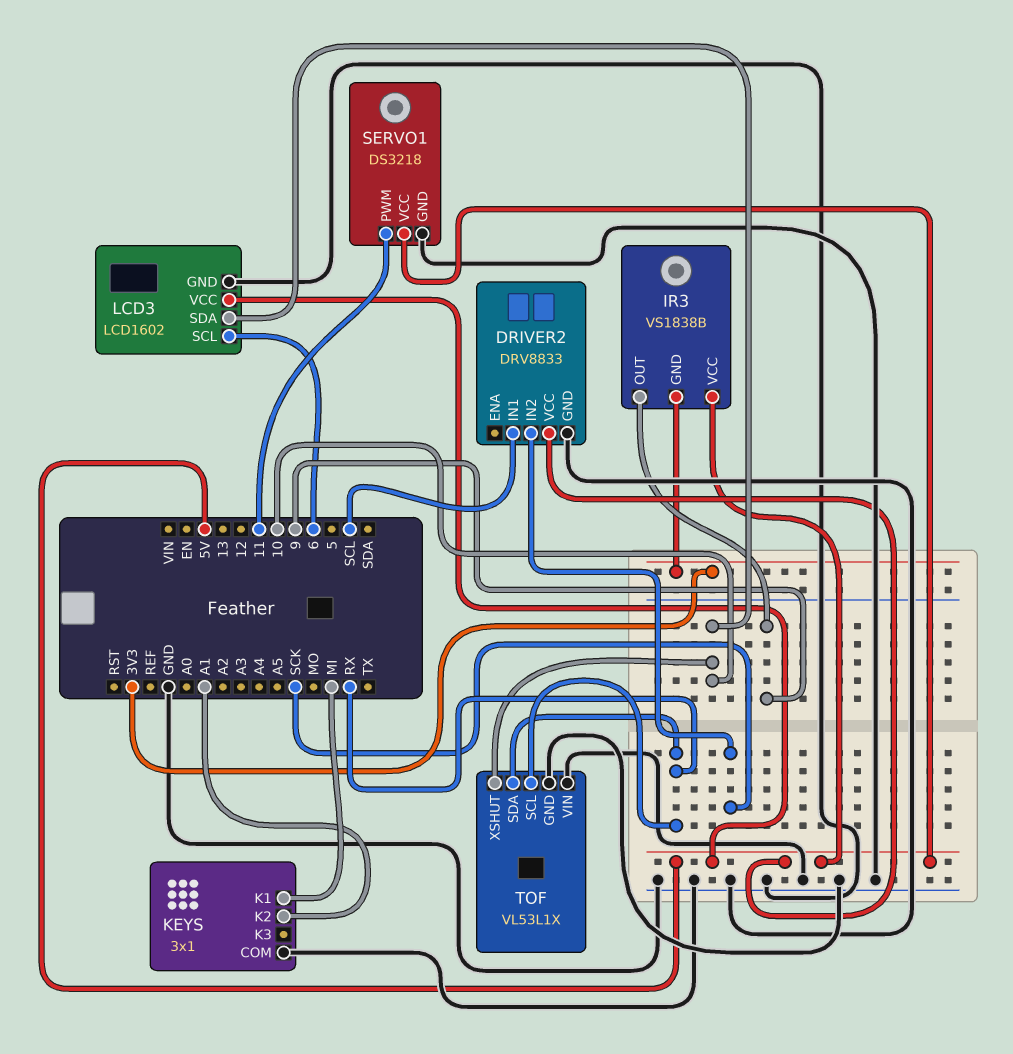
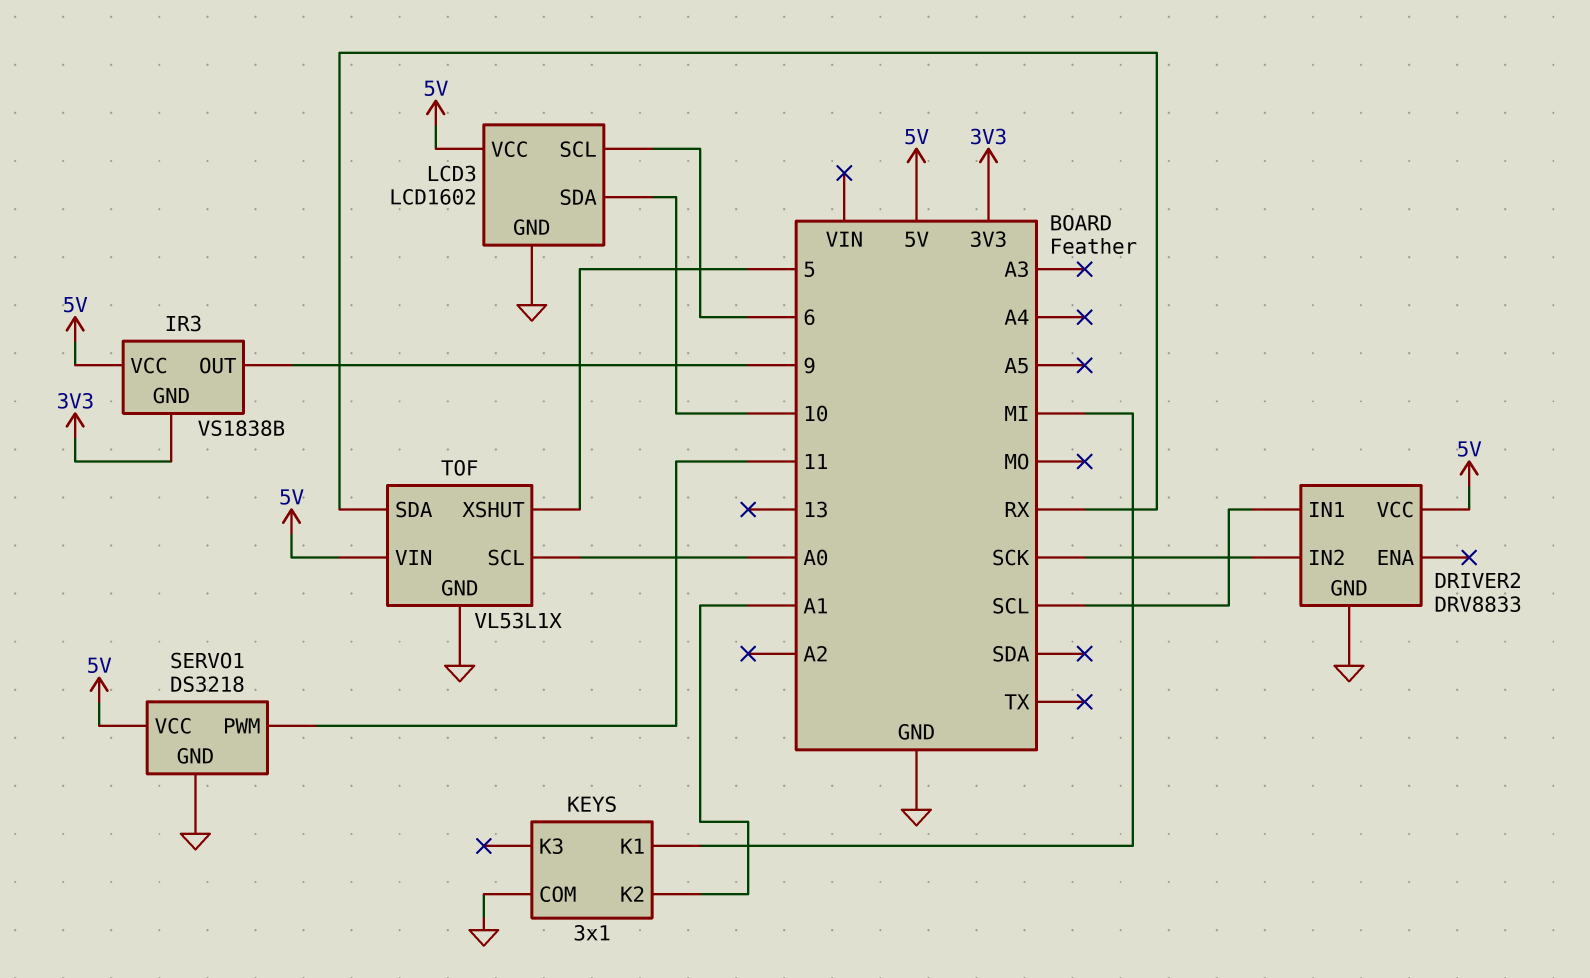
TOF pin SCL: RX -> A0
TOF pin VIN: GND -> 5V
TOF pin XSHUT: 10 -> 5

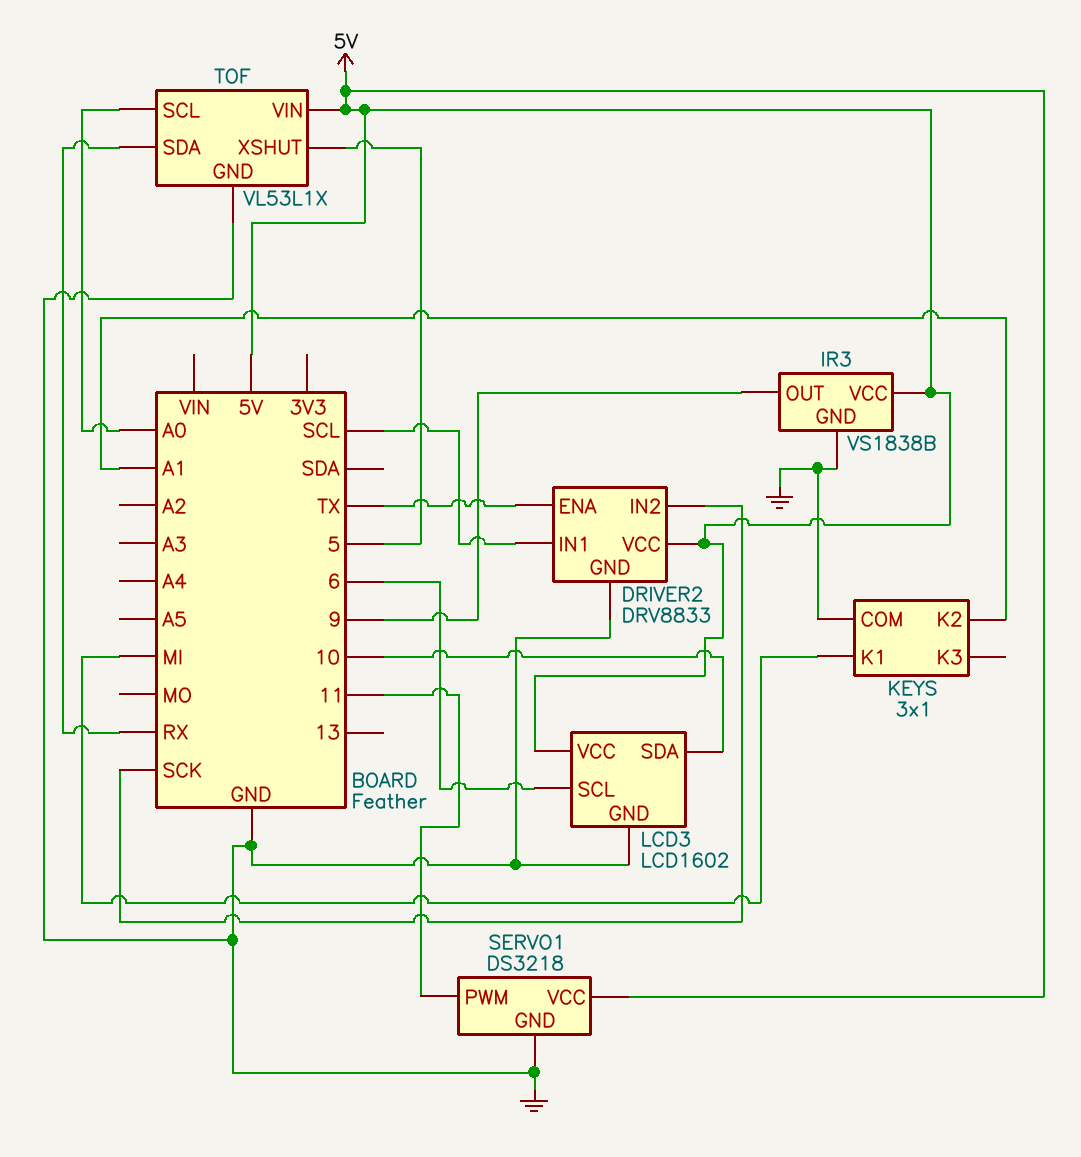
DRIVER2 pin ENA: none -> TX
IR3 pin GND: 3V3 -> GND

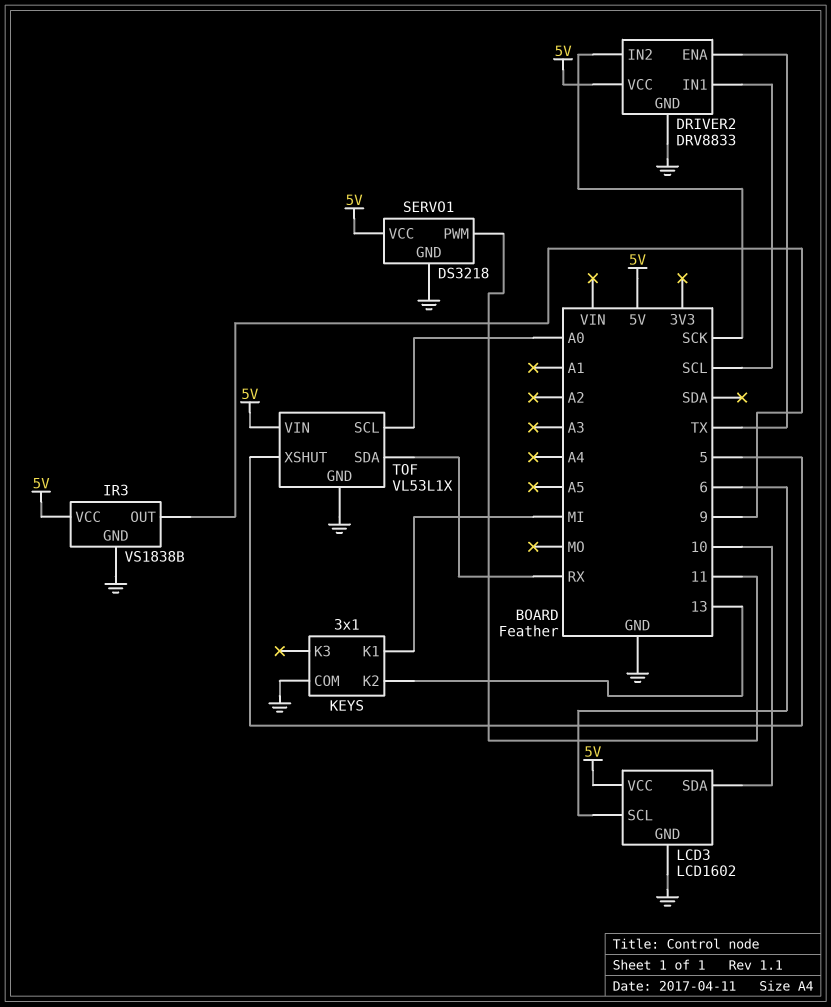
KEYS pin K2: A1 -> 13

